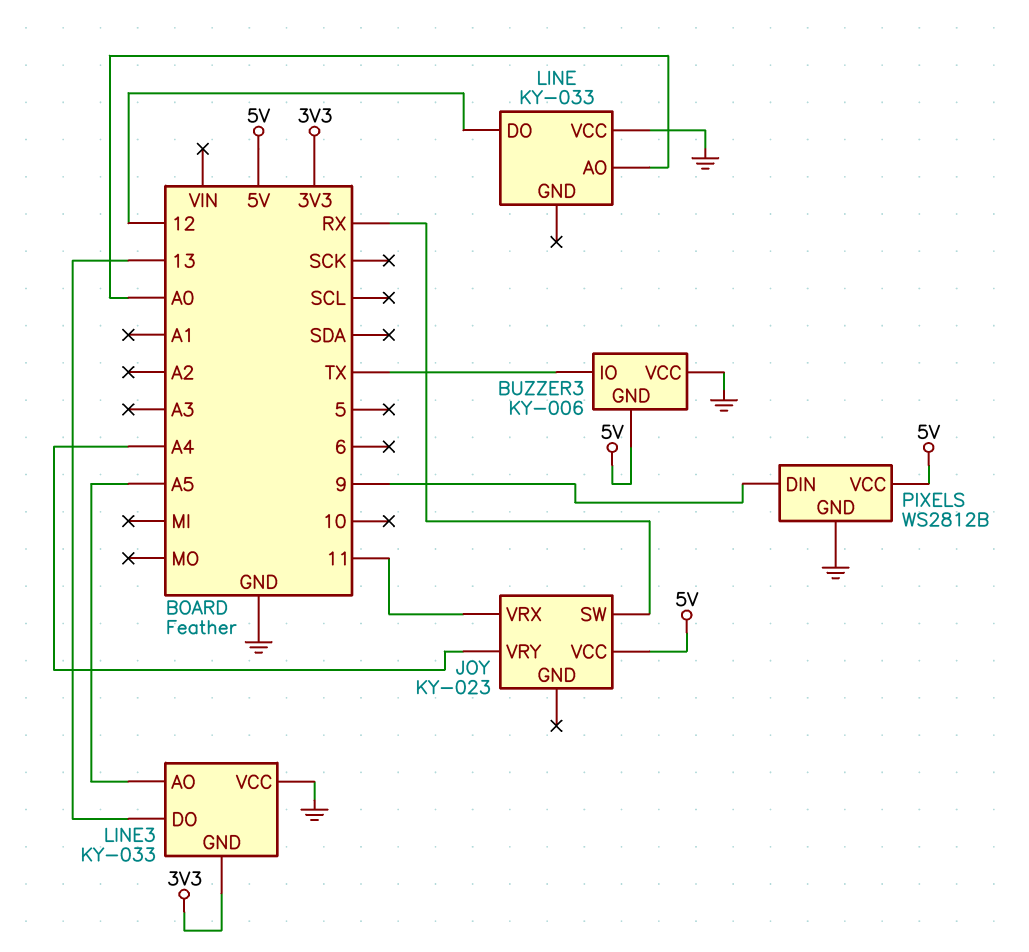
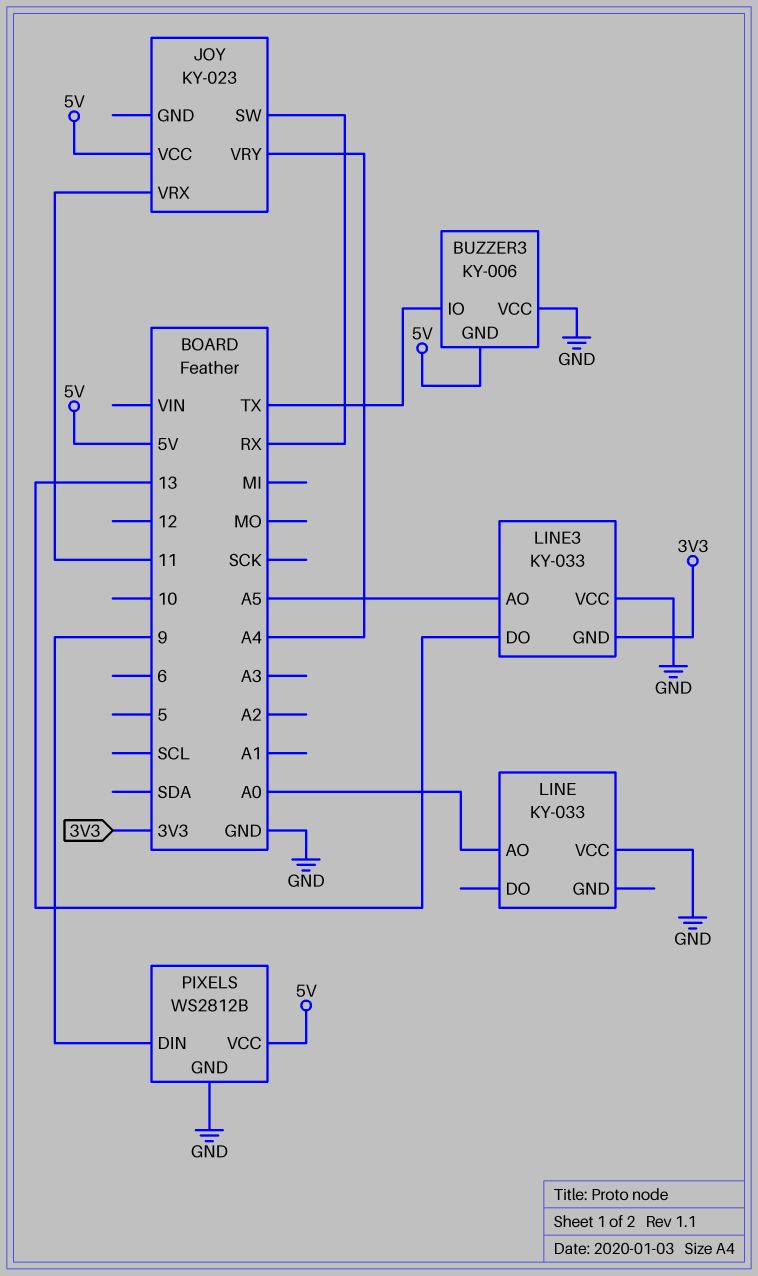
LINE pin DO: 12 -> none

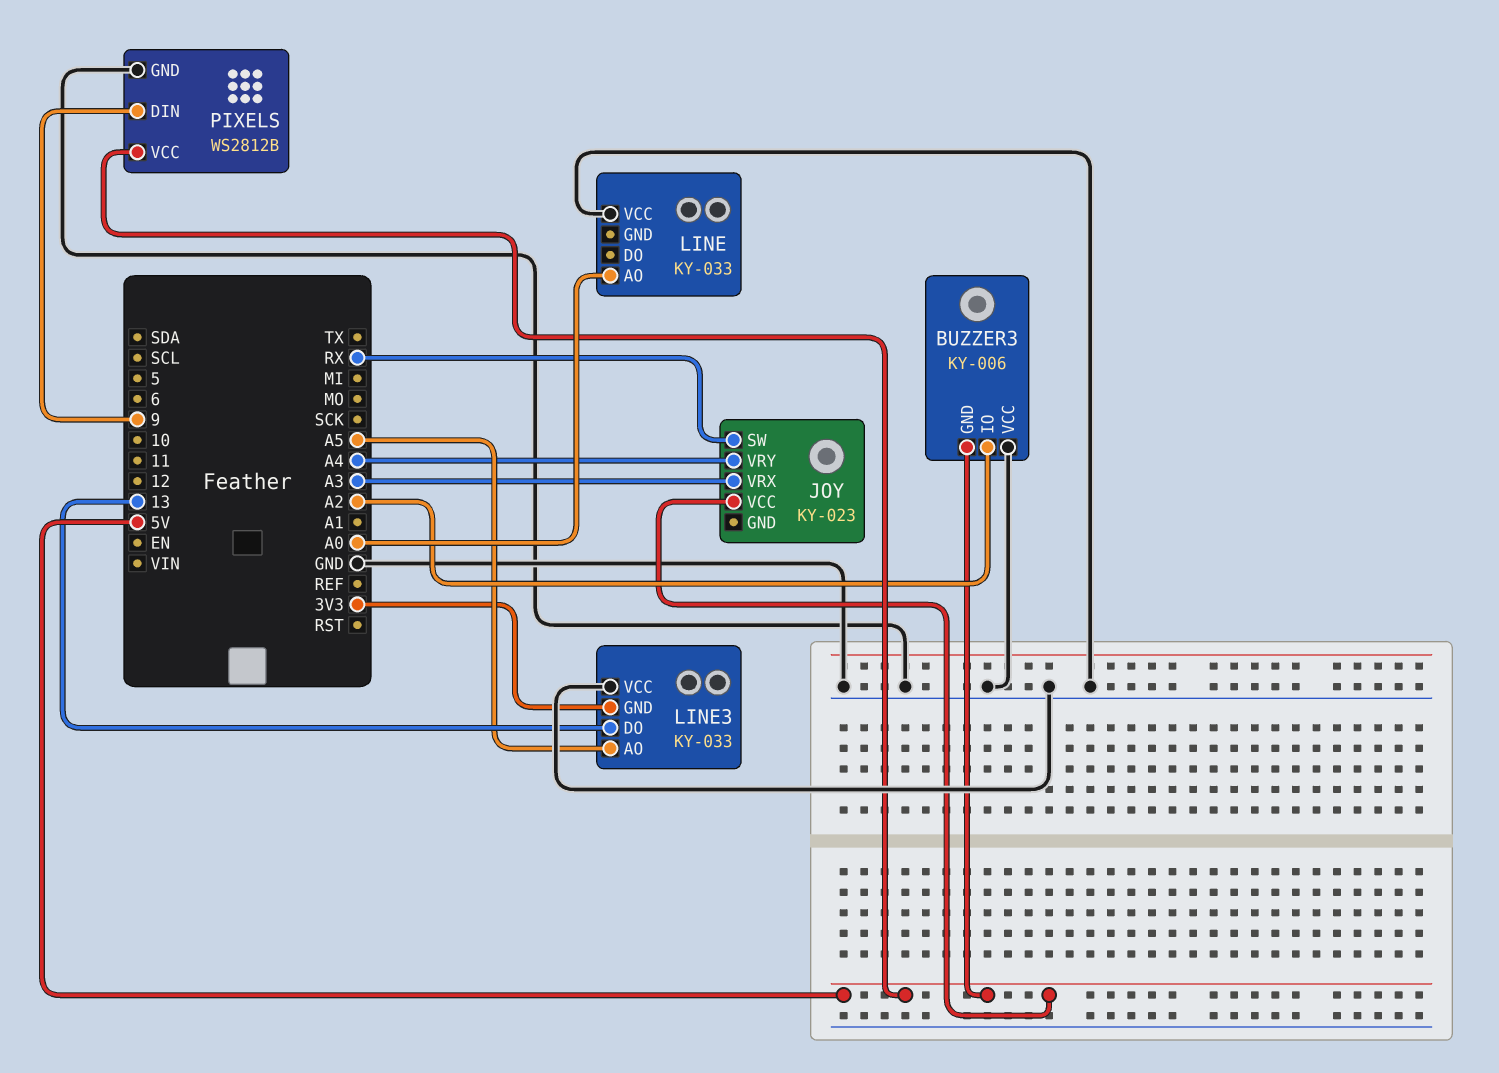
BUZZER3 pin IO: TX -> A2
JOY pin VRX: 11 -> A3

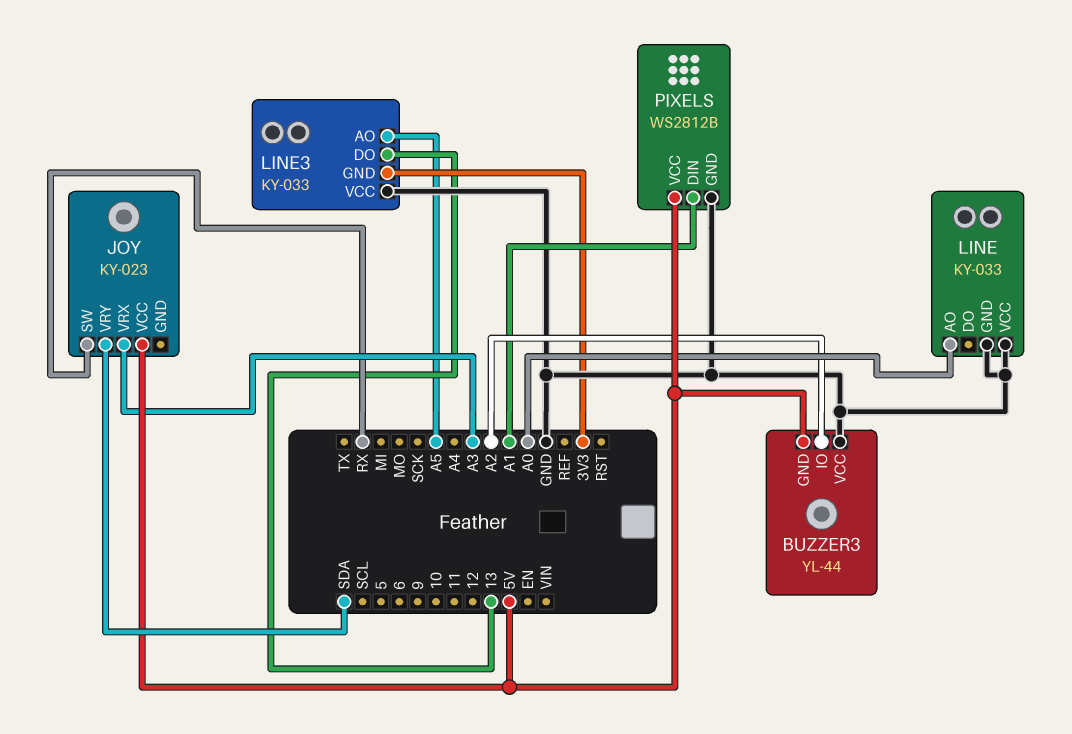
BUZZER3: KY-006 -> YL-44
JOY pin VRY: A4 -> SDA
LINE pin GND: none -> GND
PIXELS pin DIN: 9 -> A1

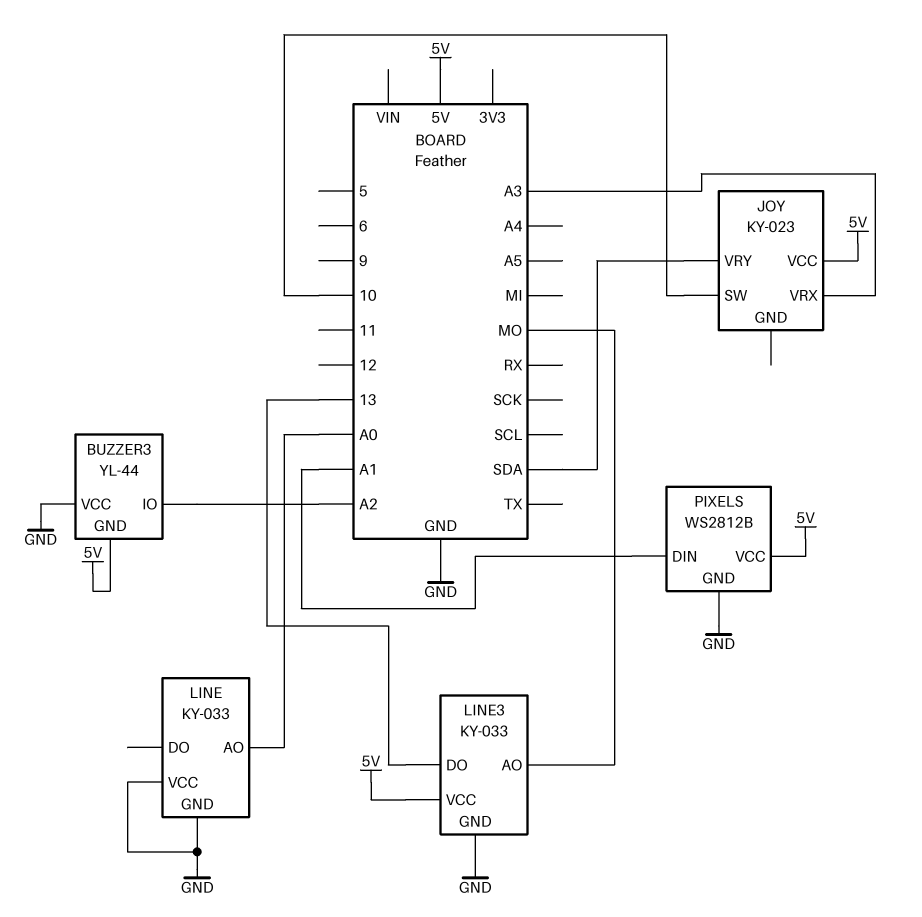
JOY pin SW: RX -> 10
LINE3 pin AO: A5 -> MO
LINE3 pin GND: 3V3 -> GND
LINE3 pin VCC: GND -> 5V

